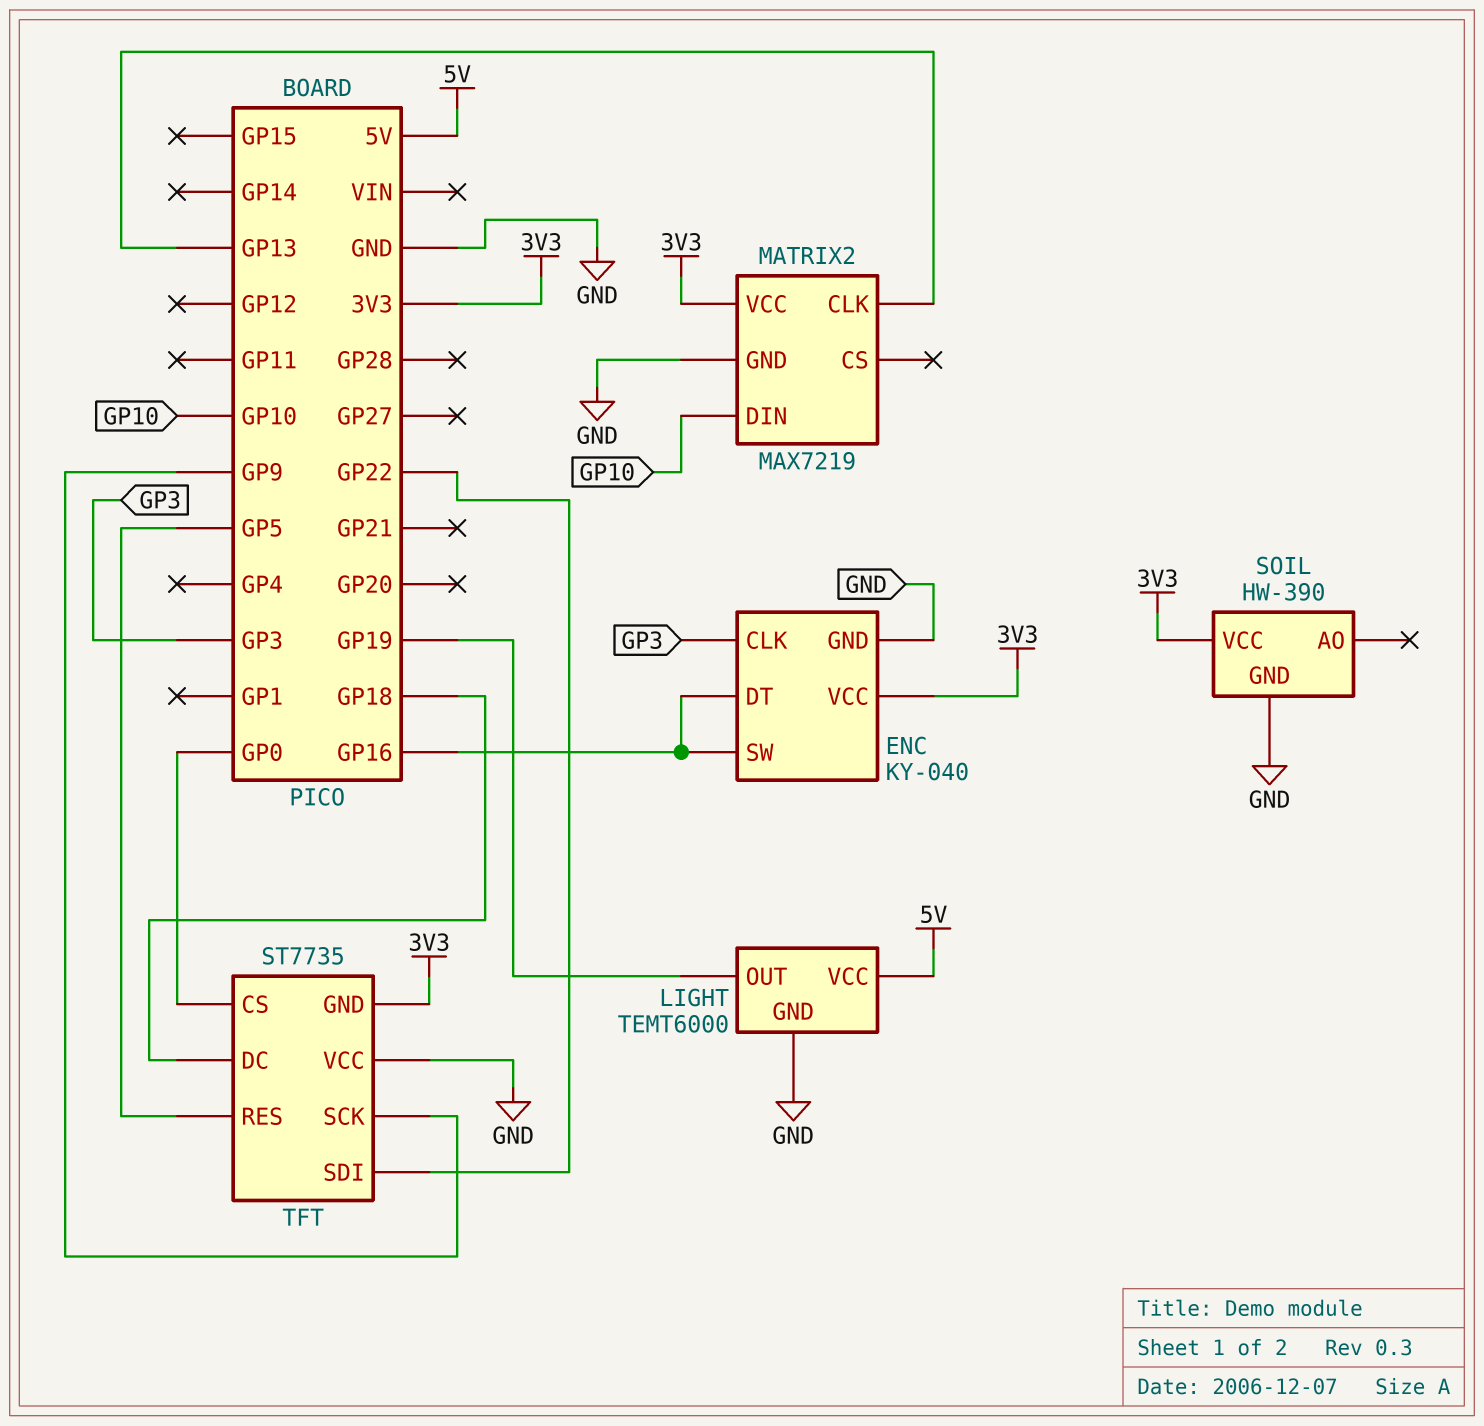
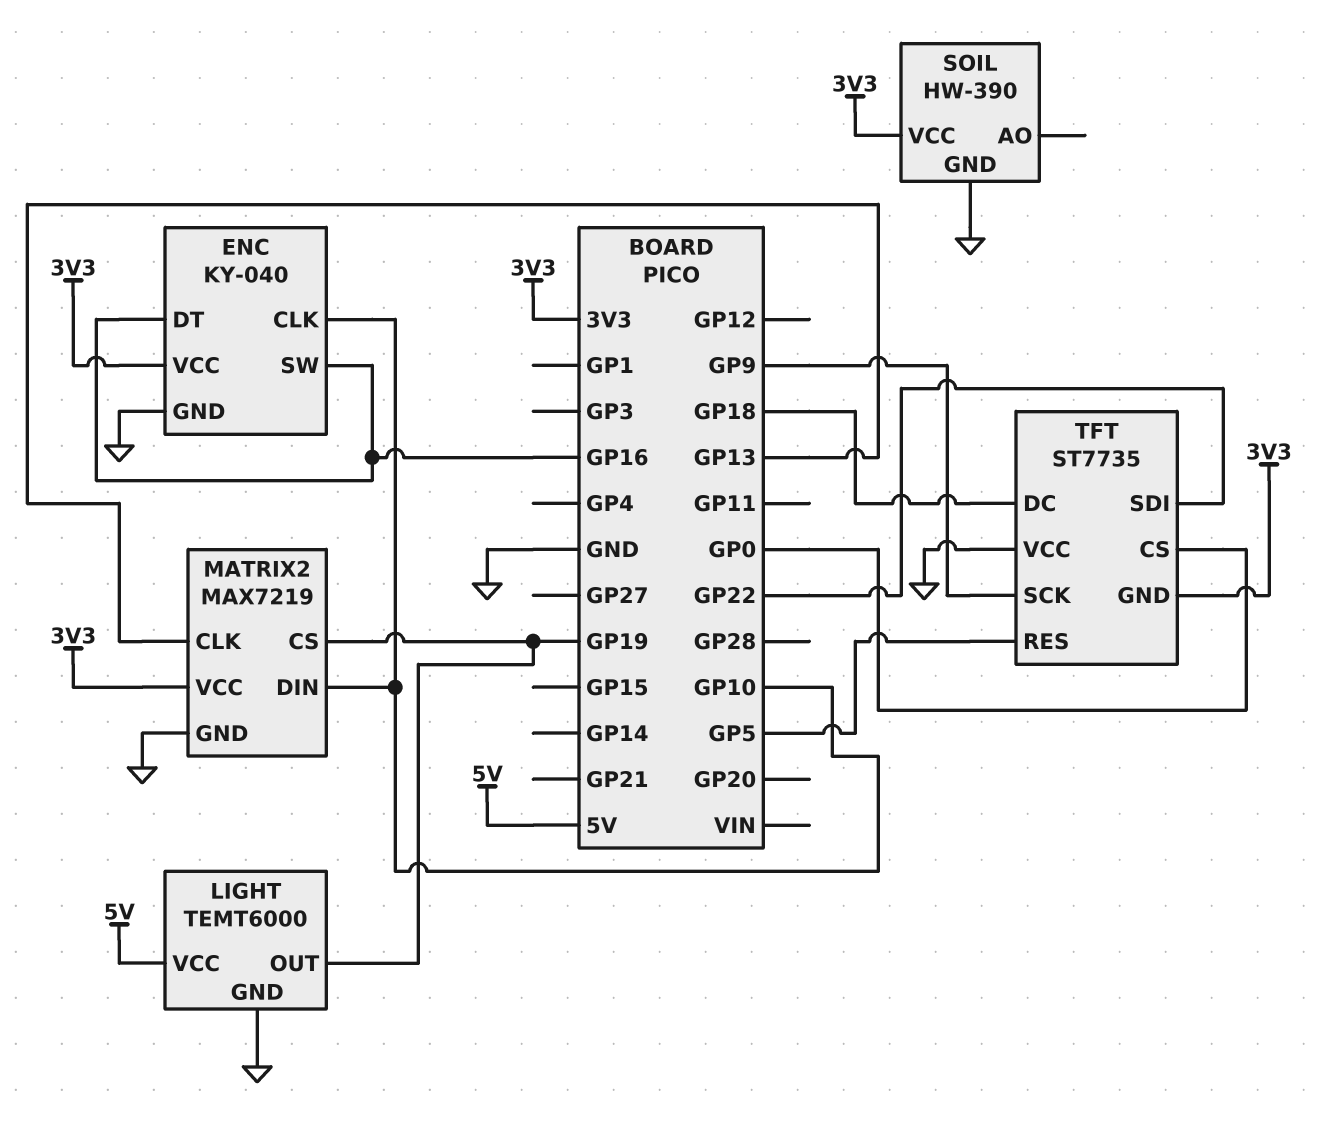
ENC pin CLK: GP3 -> GP10
MATRIX2 pin CS: none -> GP19

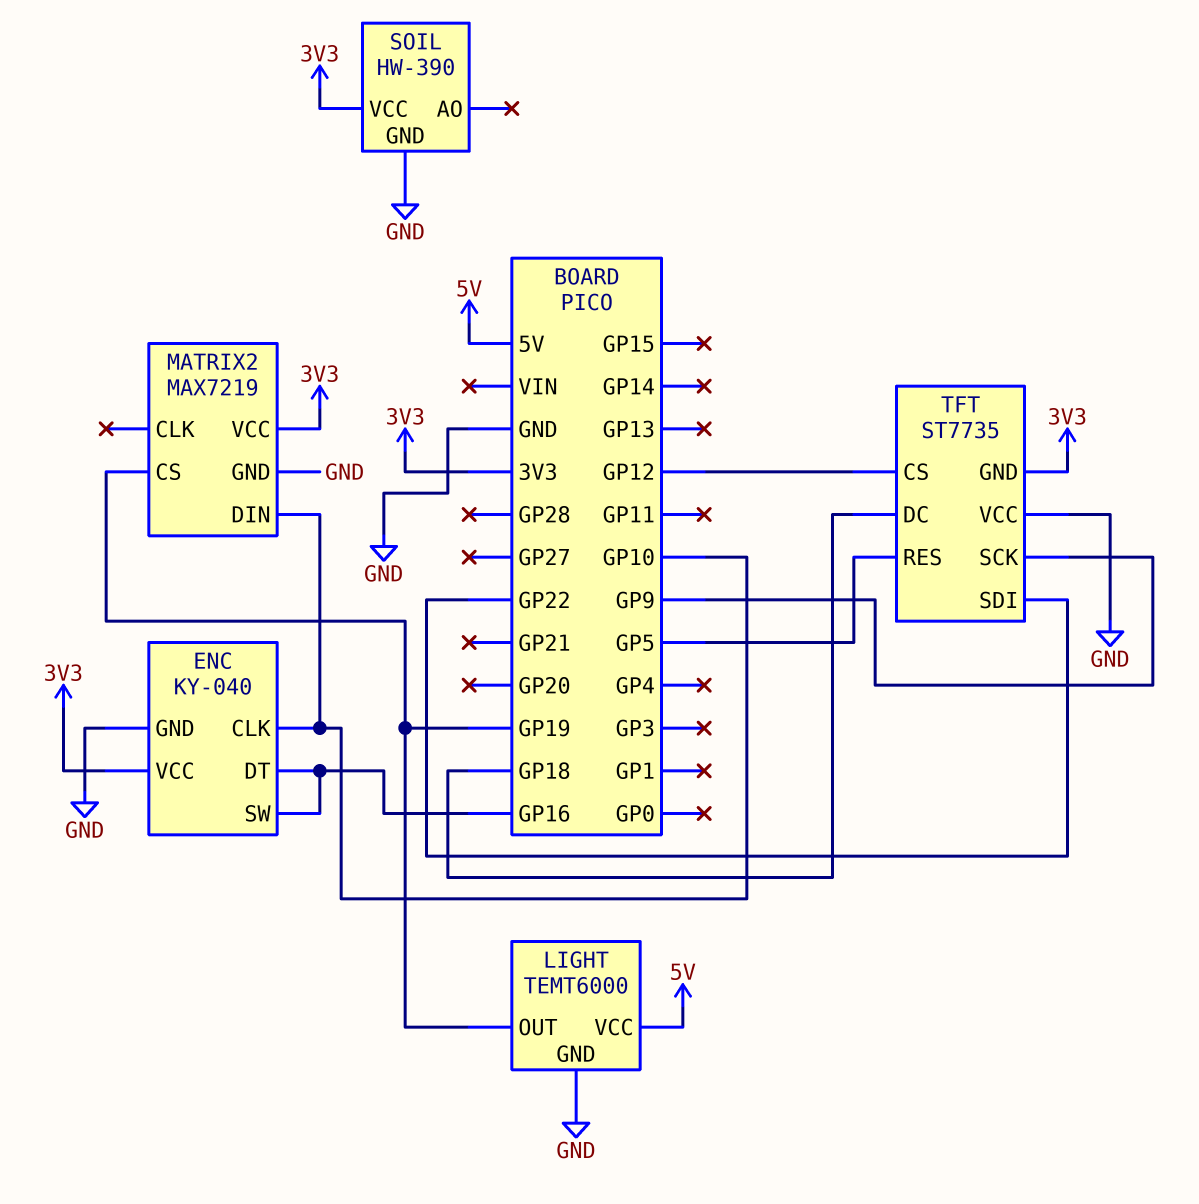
MATRIX2 pin CLK: GP13 -> none
TFT pin CS: GP0 -> GP12

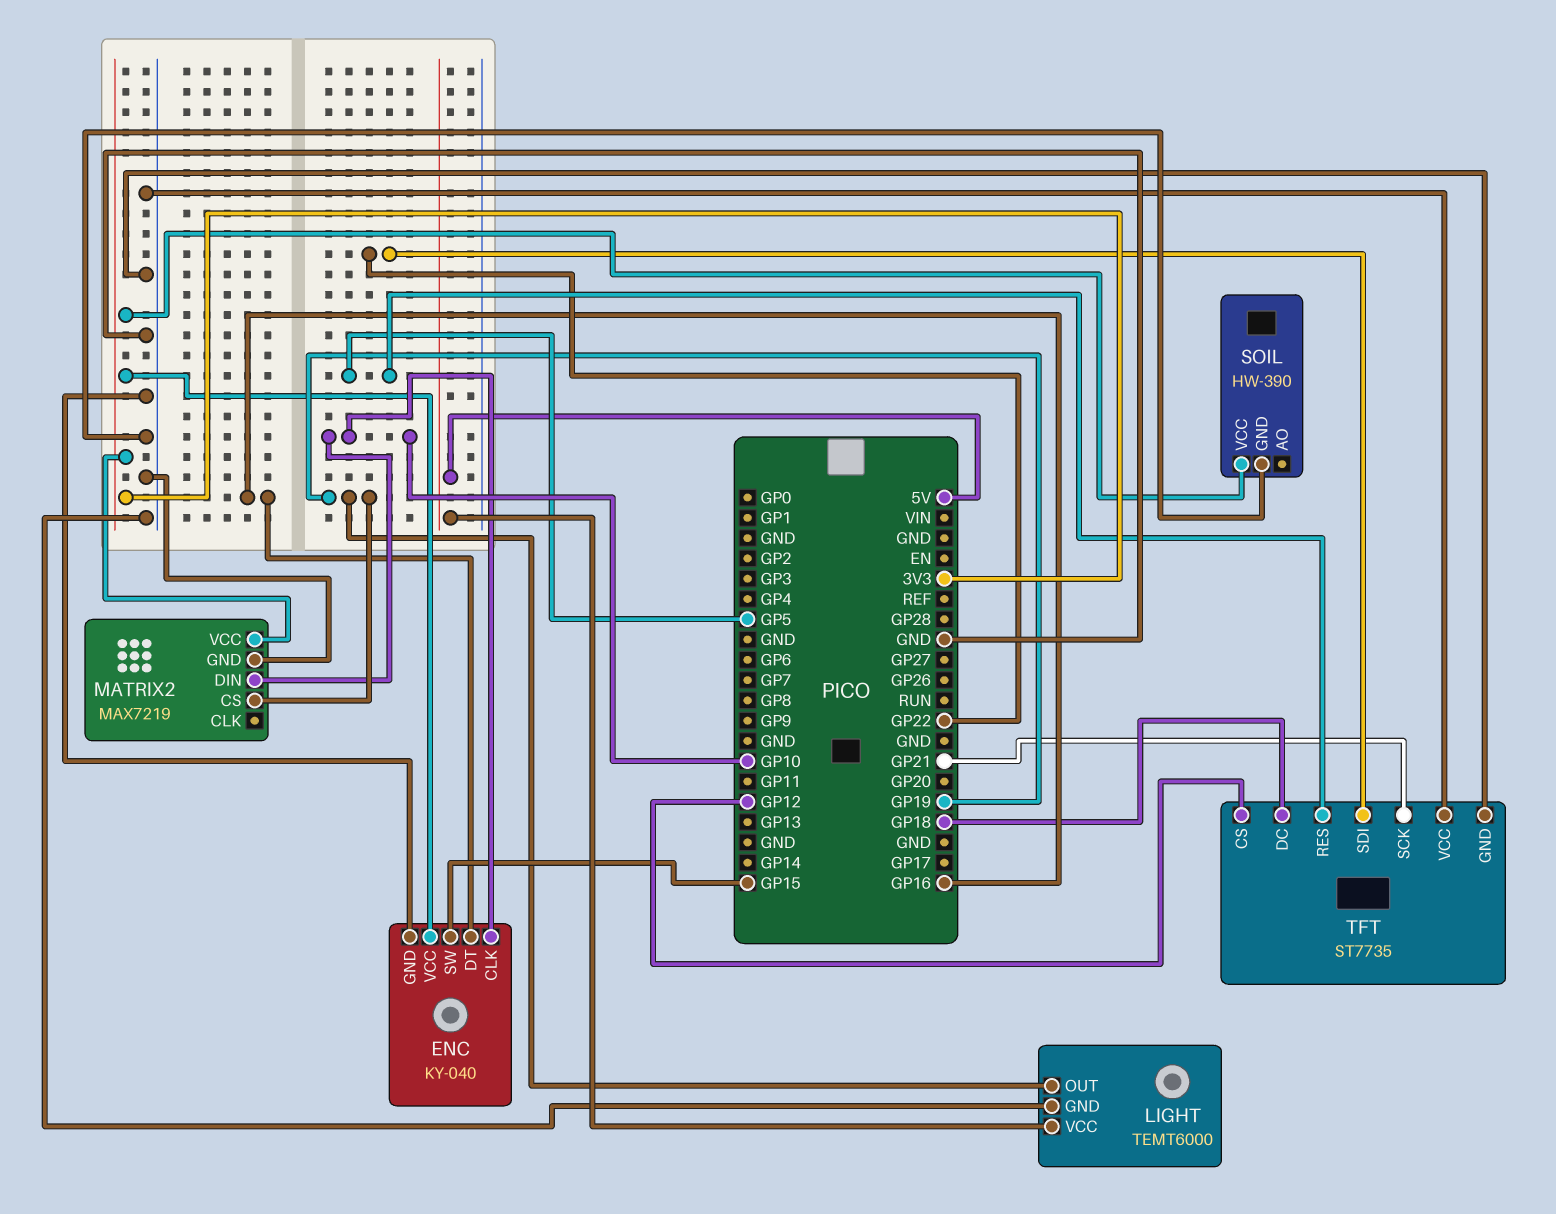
ENC pin SW: GP16 -> GP15
TFT pin GND: 3V3 -> GND
TFT pin SCK: GP9 -> GP21

